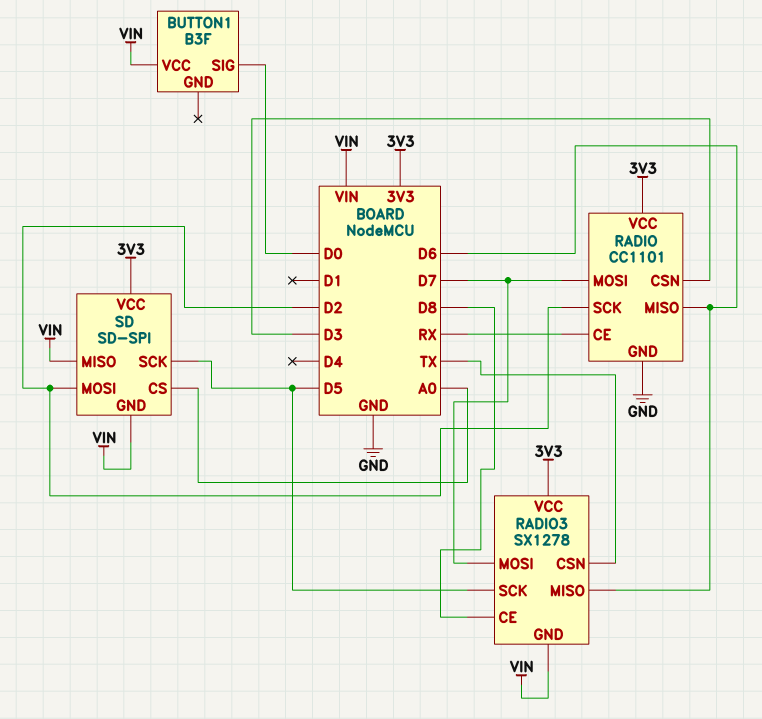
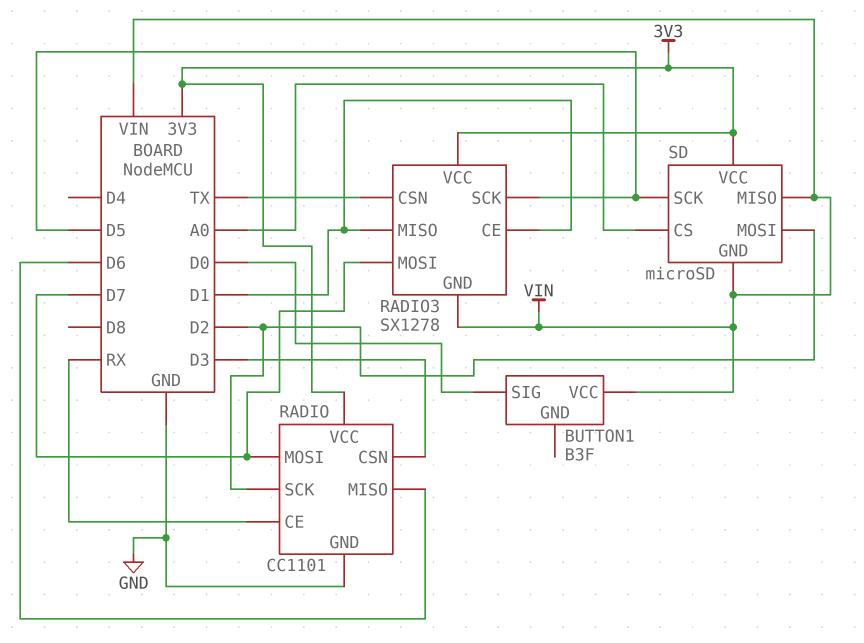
RADIO3 pin CE: D8 -> D1
RADIO3 pin MISO: D6 -> D1
SD: SD-SPI -> microSD

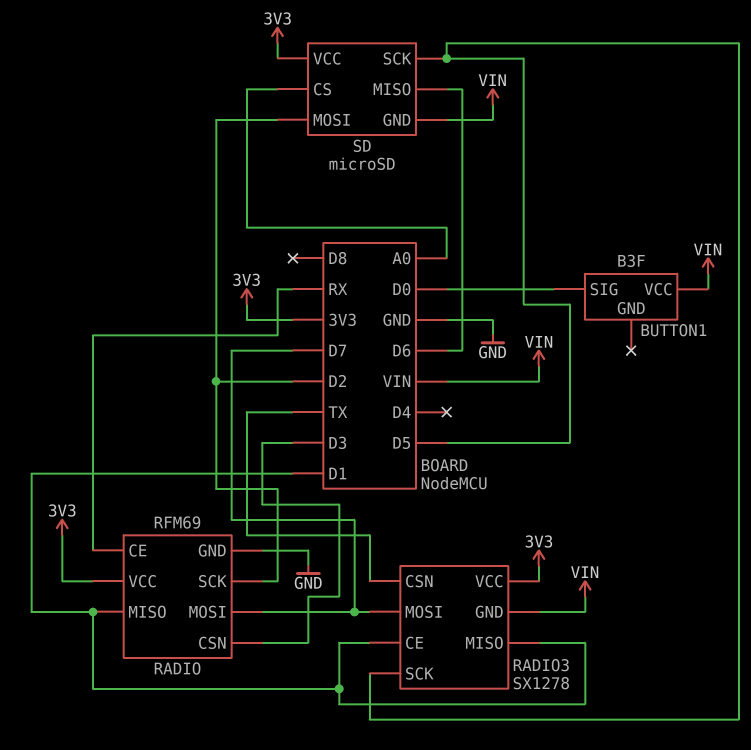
RADIO: CC1101 -> RFM69
RADIO pin MISO: D6 -> D1
SD pin MISO: VIN -> D6

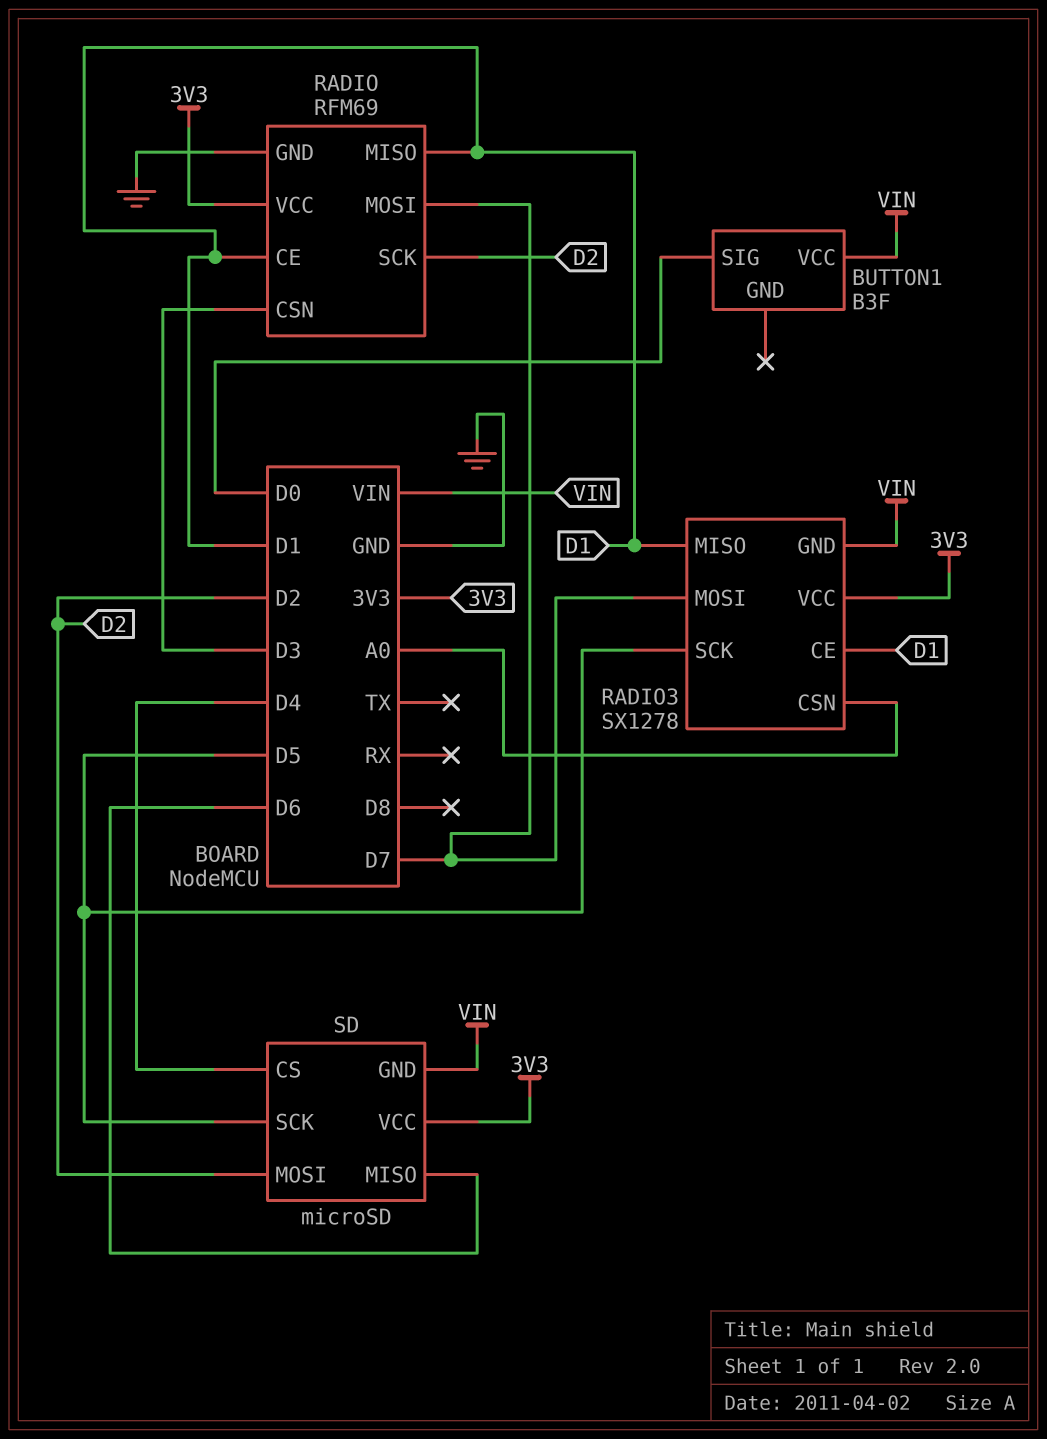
RADIO pin CE: RX -> D1
RADIO3 pin CSN: TX -> A0
SD pin CS: A0 -> D4

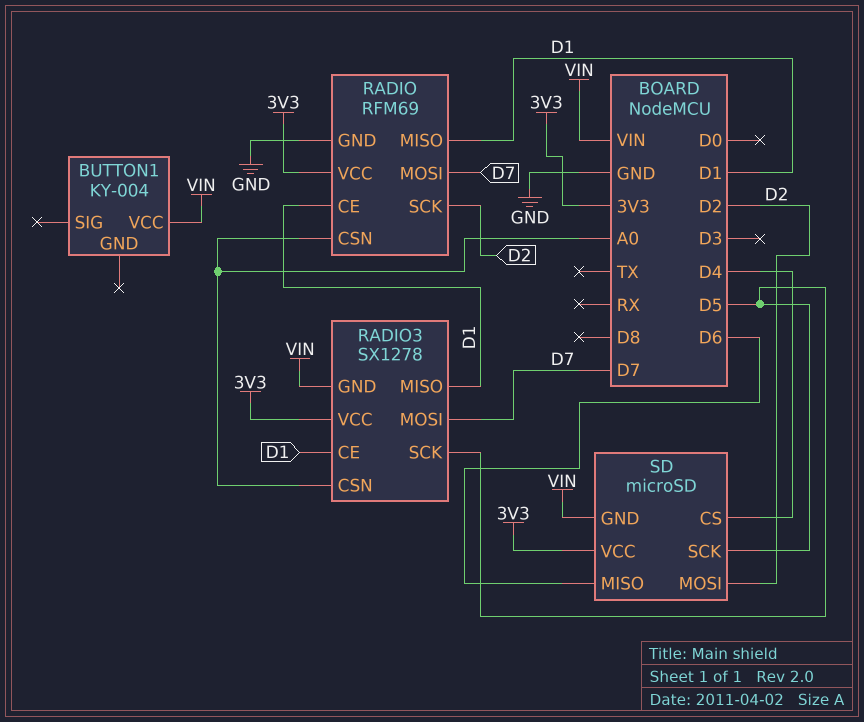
BUTTON1: B3F -> KY-004
BUTTON1 pin SIG: D0 -> none
RADIO pin CSN: D3 -> A0

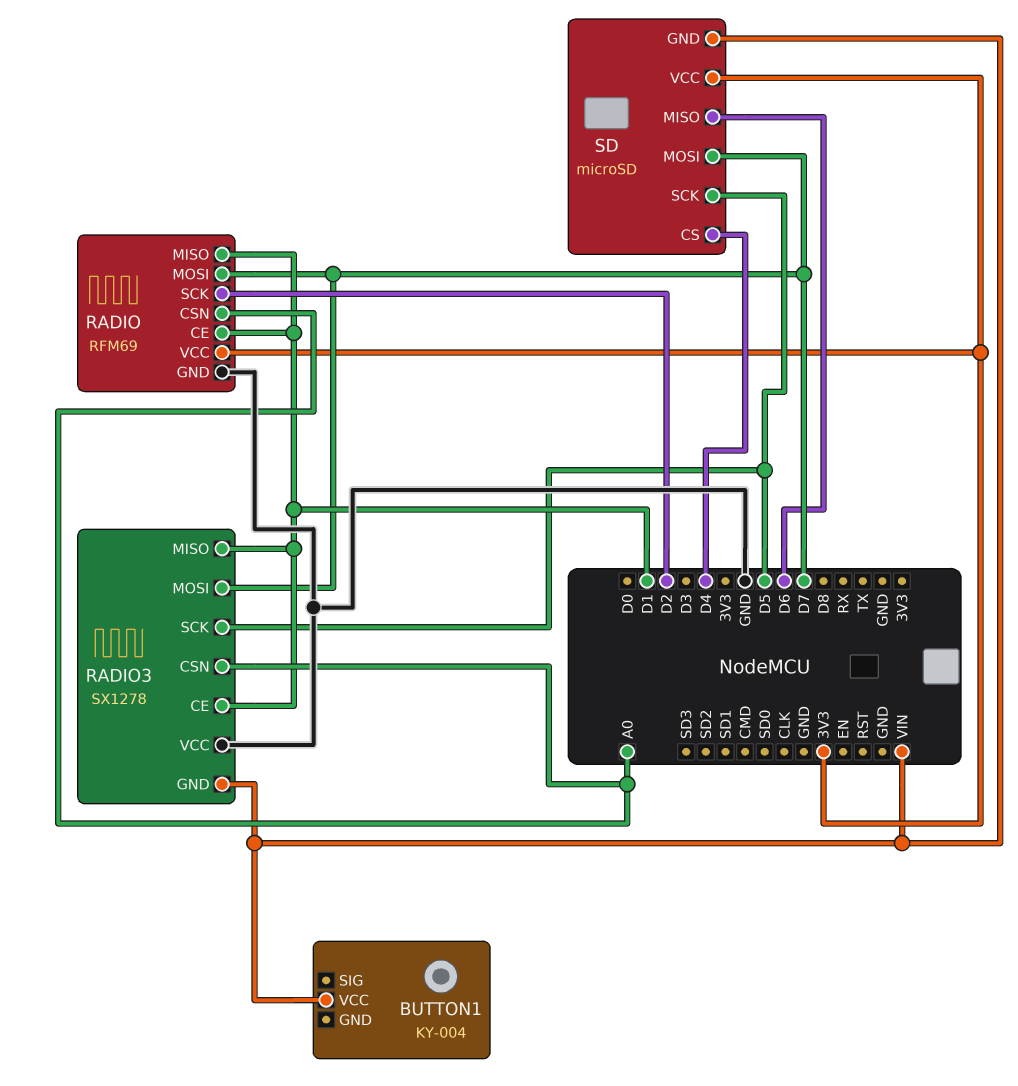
RADIO3 pin VCC: 3V3 -> GND
SD pin MOSI: D2 -> D7

